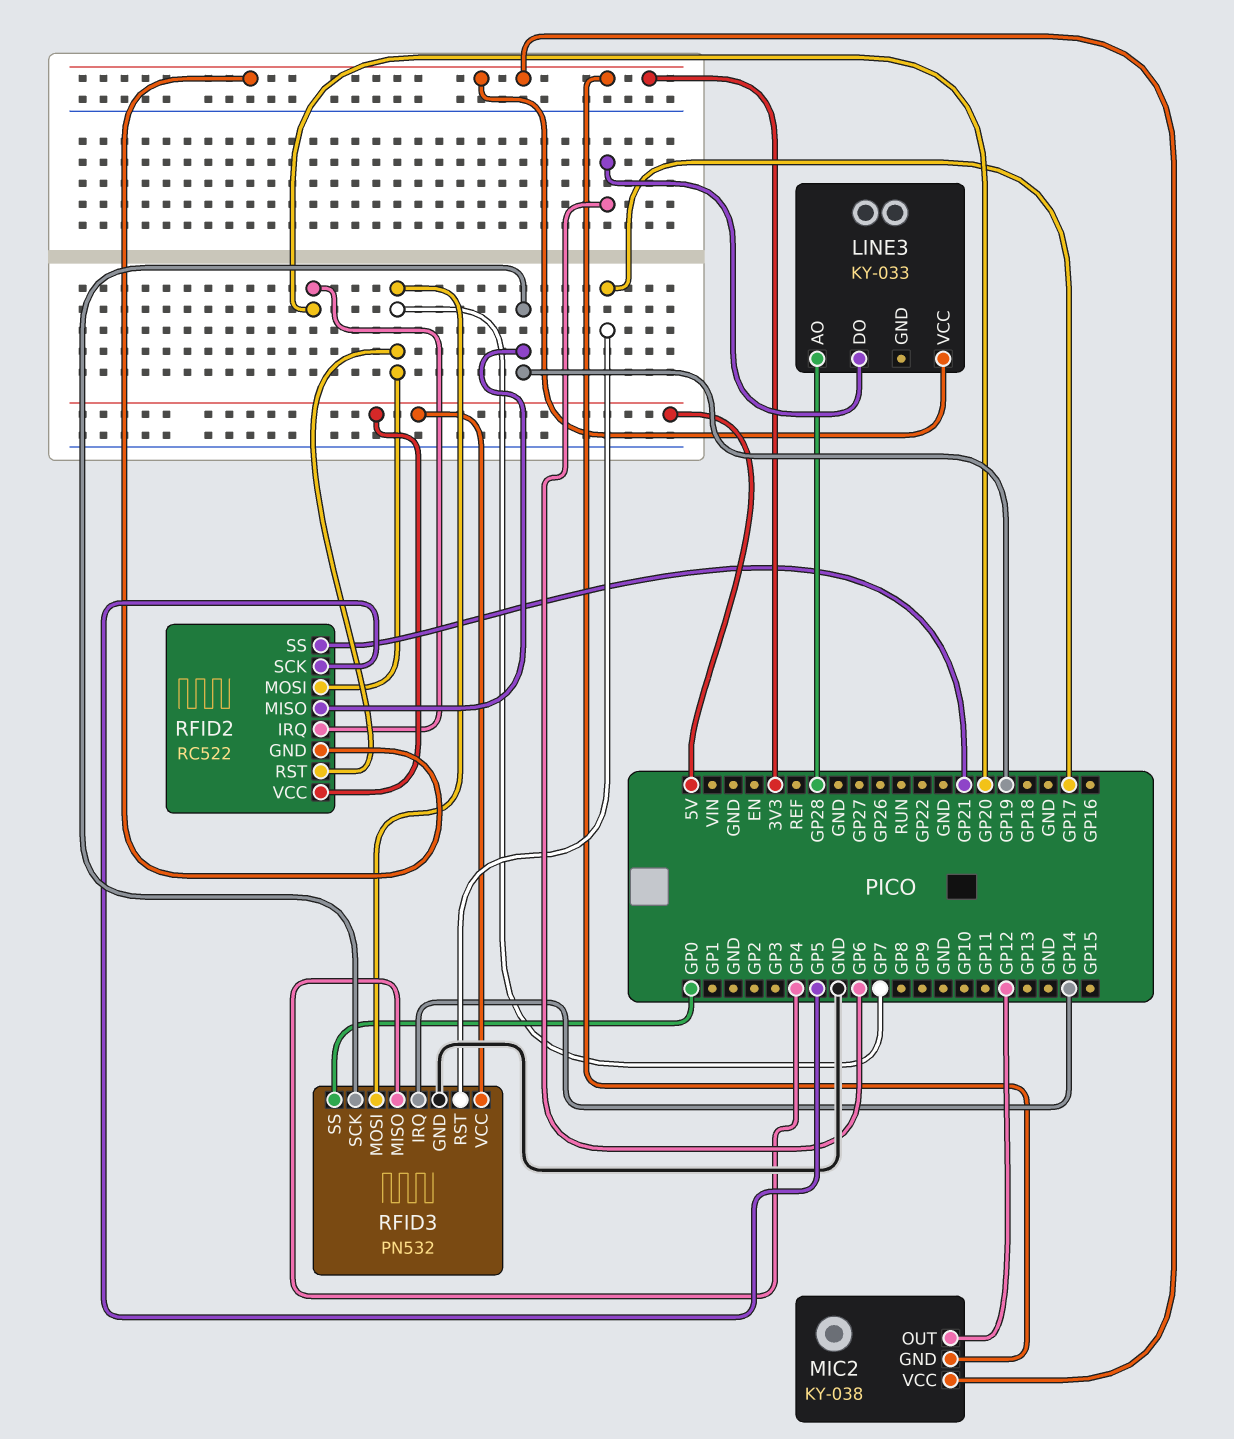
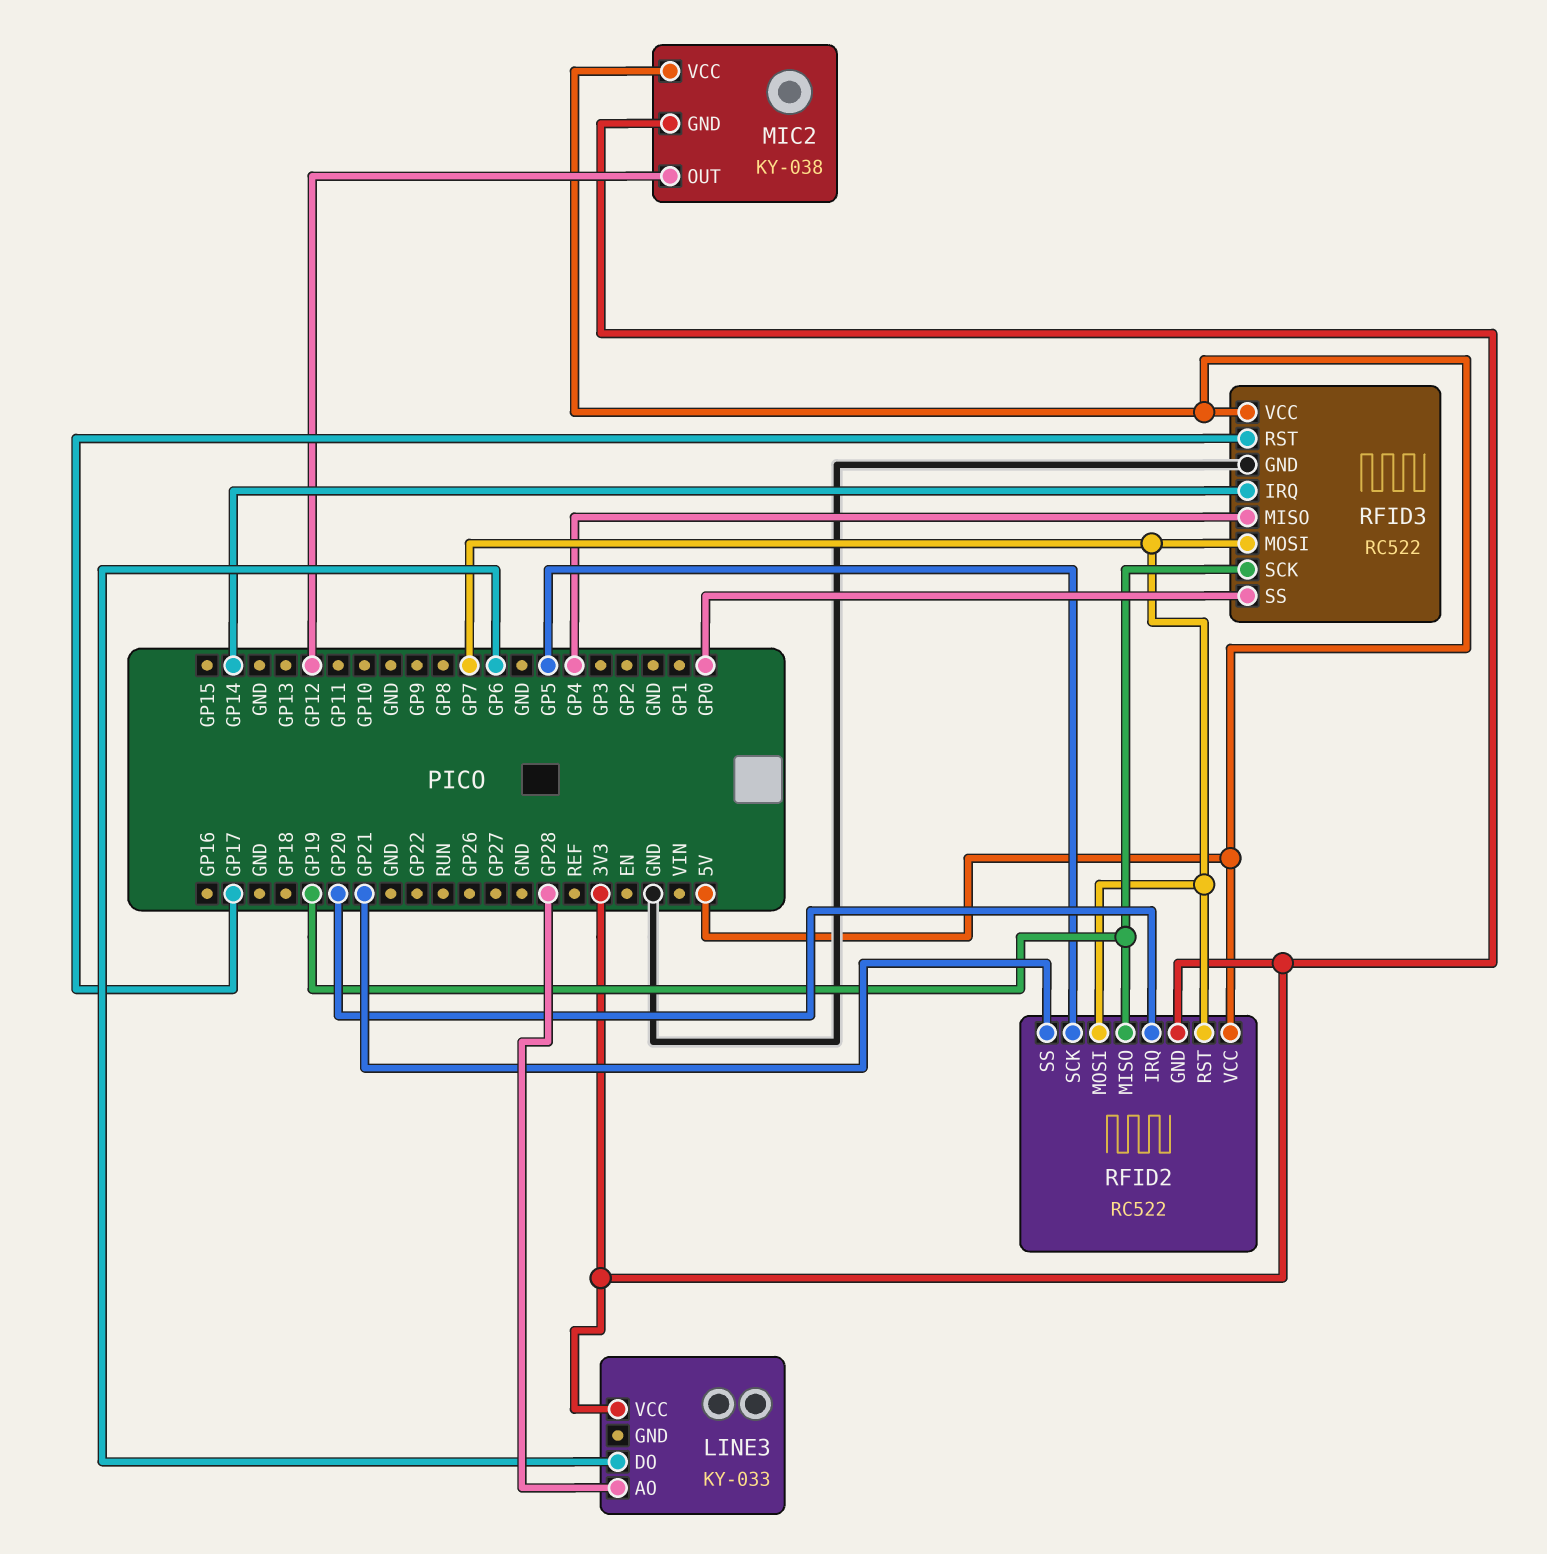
MIC2 pin VCC: 3V3 -> 5V
RFID3: PN532 -> RC522

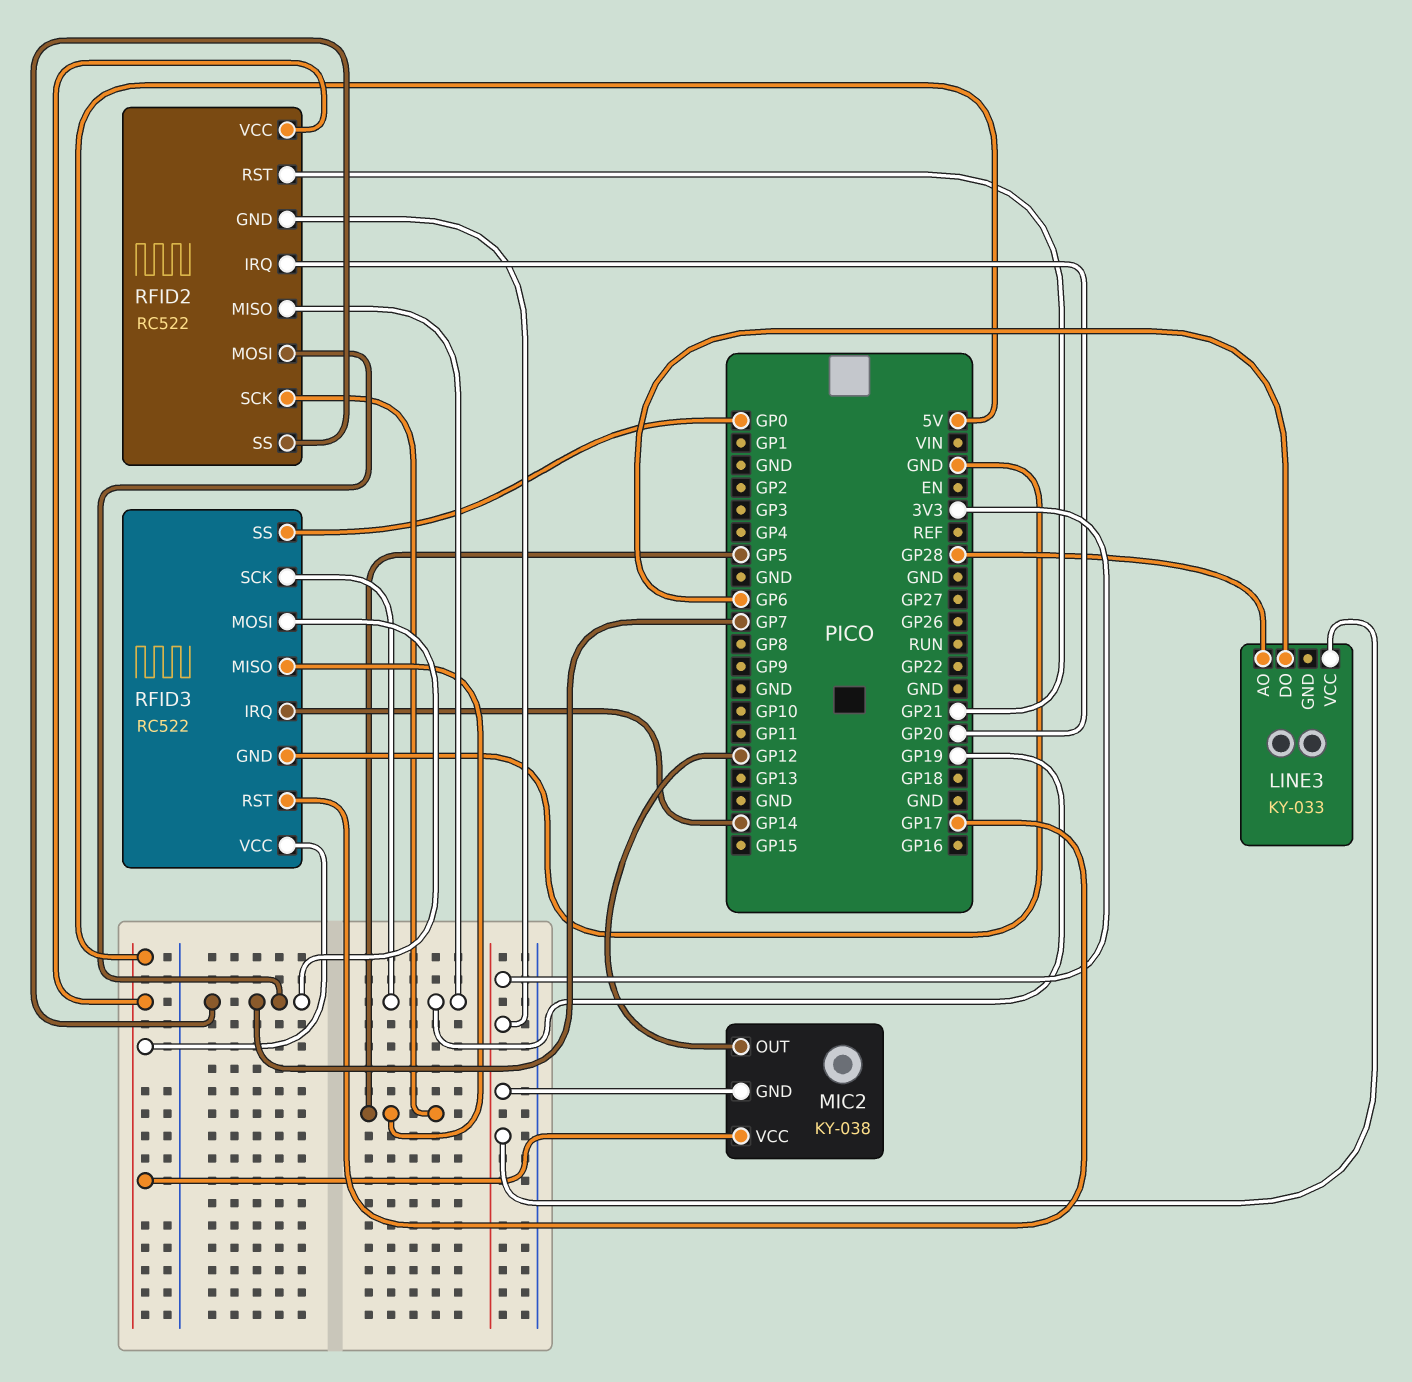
RFID2 pin RST: GP7 -> GP21
RFID2 pin SS: GP21 -> GP7
RFID3 pin MISO: GP4 -> GP5

